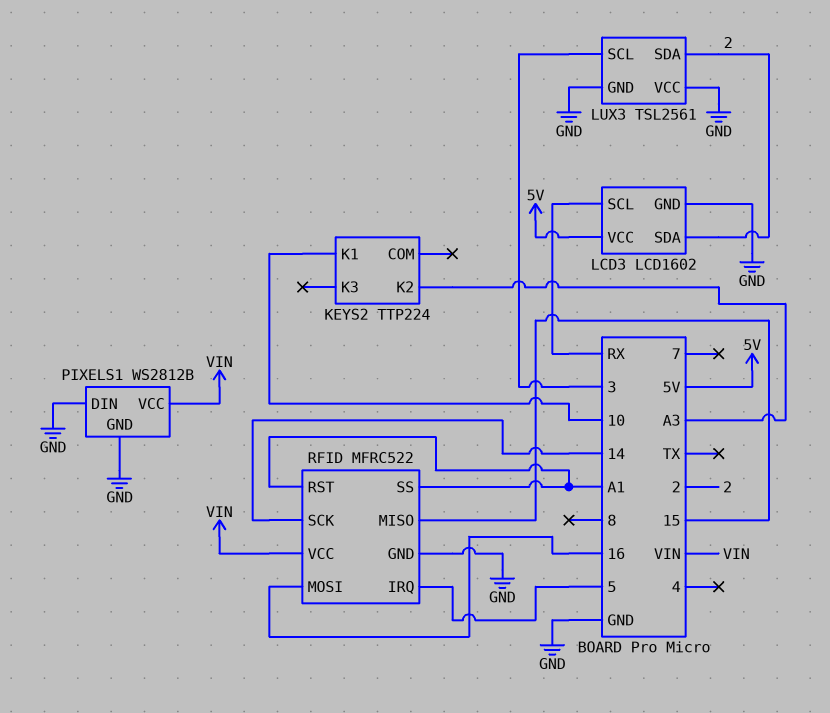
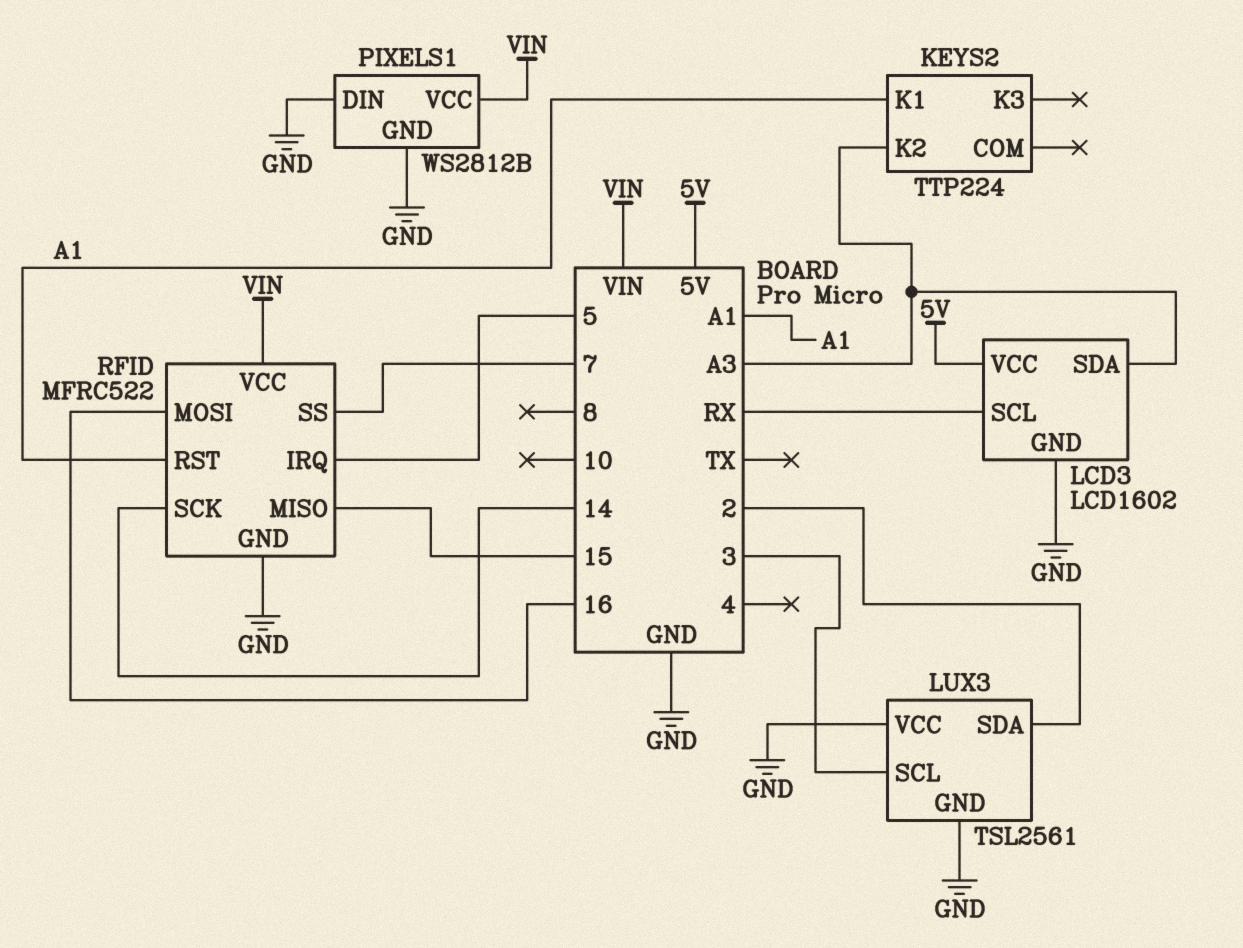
KEYS2 pin K1: 10 -> A1
LCD3 pin SDA: 2 -> A3
RFID pin SS: A1 -> 7

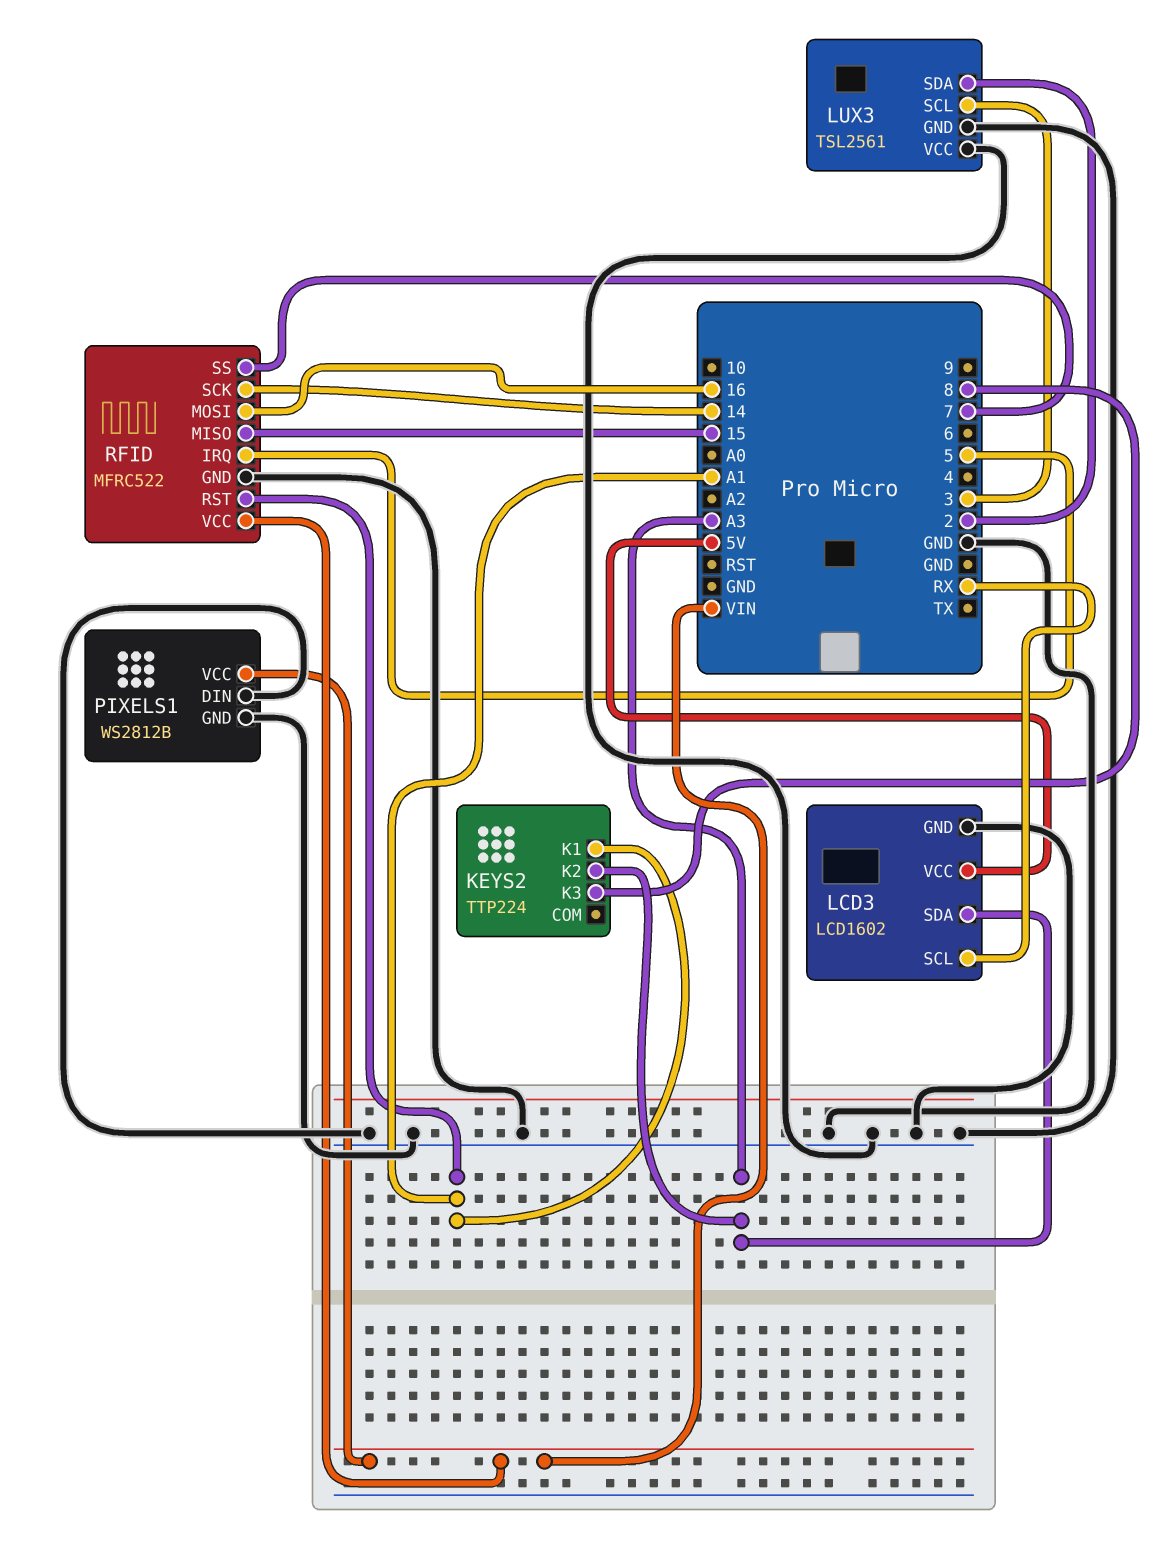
KEYS2 pin K3: none -> 8

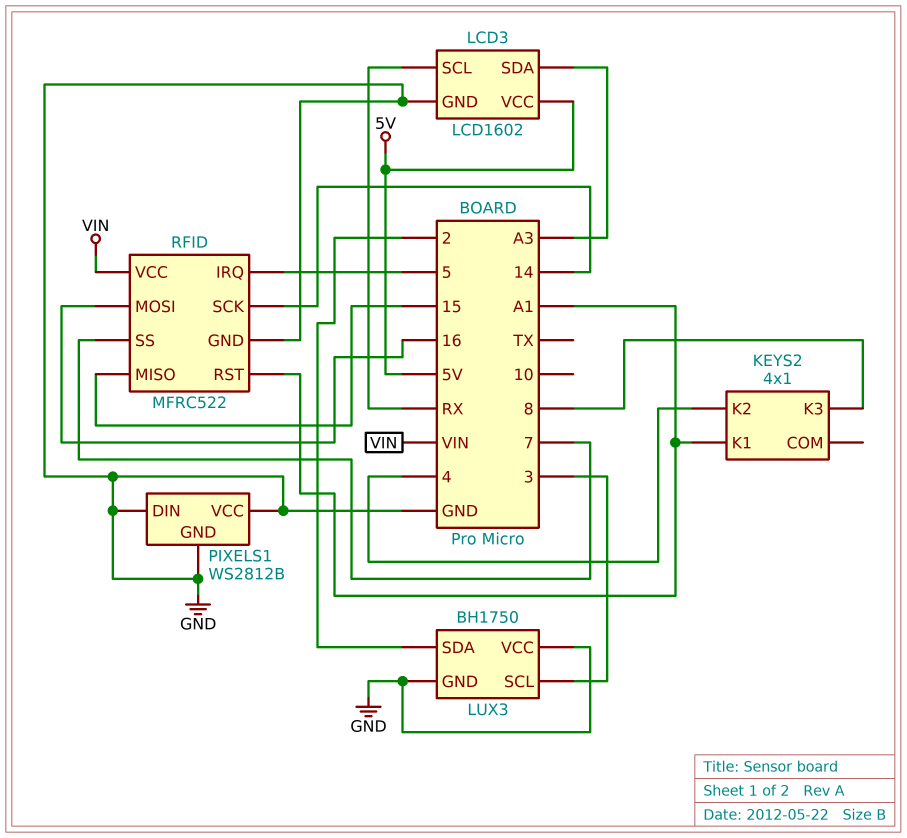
KEYS2: TTP224 -> 4x1
KEYS2 pin K2: A3 -> 4
LUX3: TSL2561 -> BH1750
PIXELS1 pin VCC: VIN -> GND

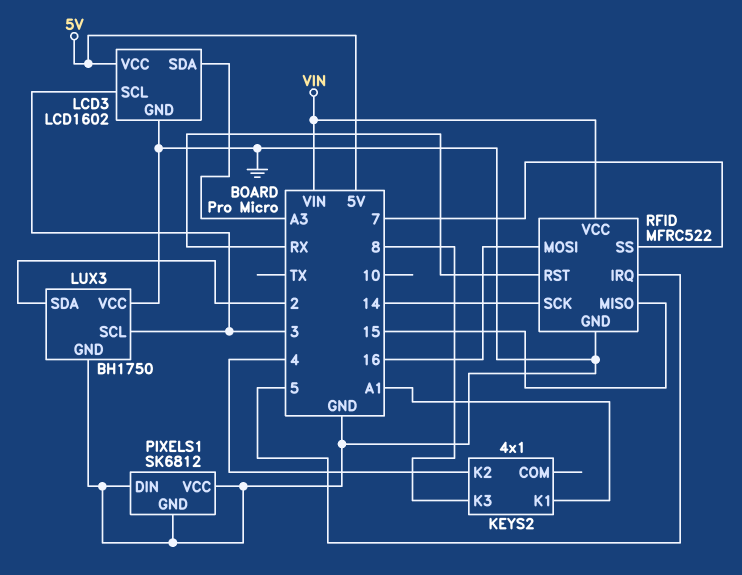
LCD3 pin SCL: RX -> 3
PIXELS1: WS2812B -> SK6812
RFID pin RST: A1 -> RX

